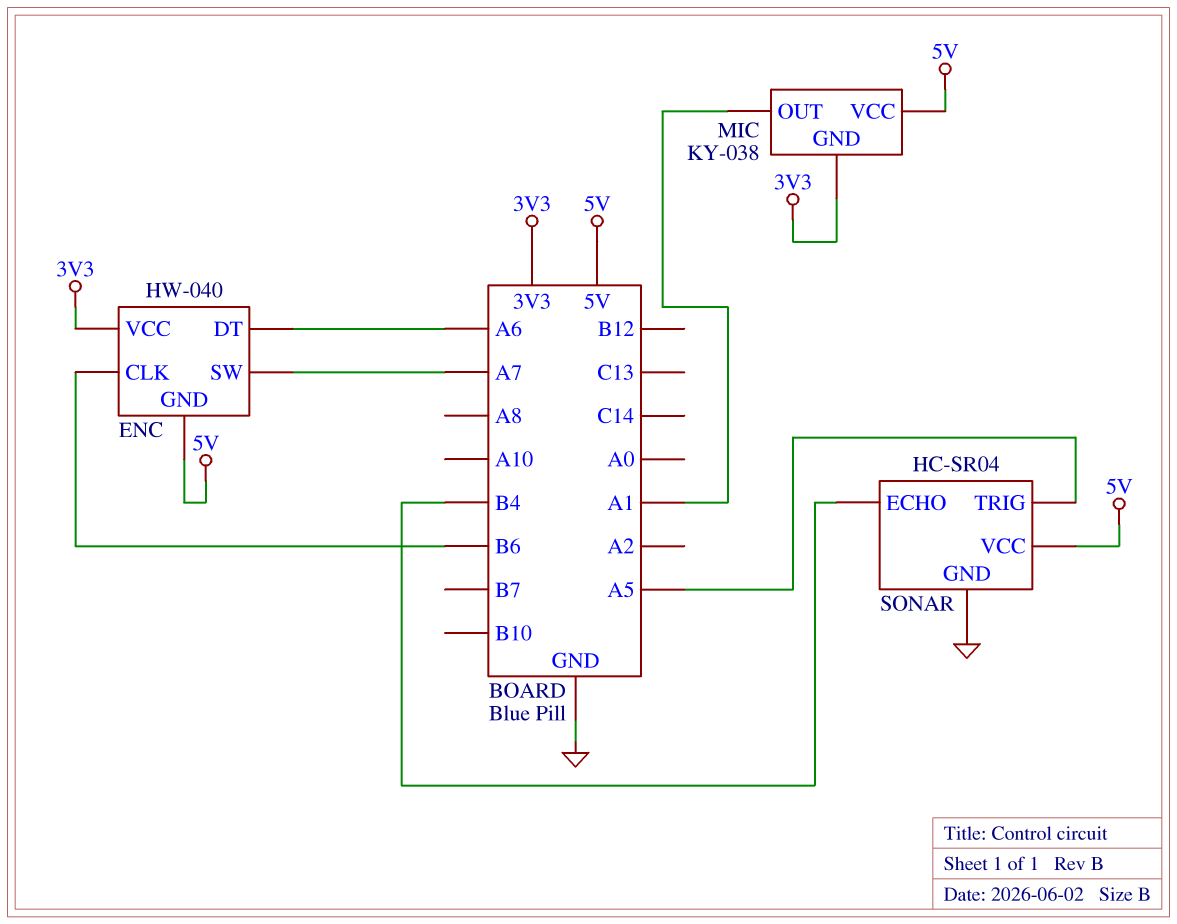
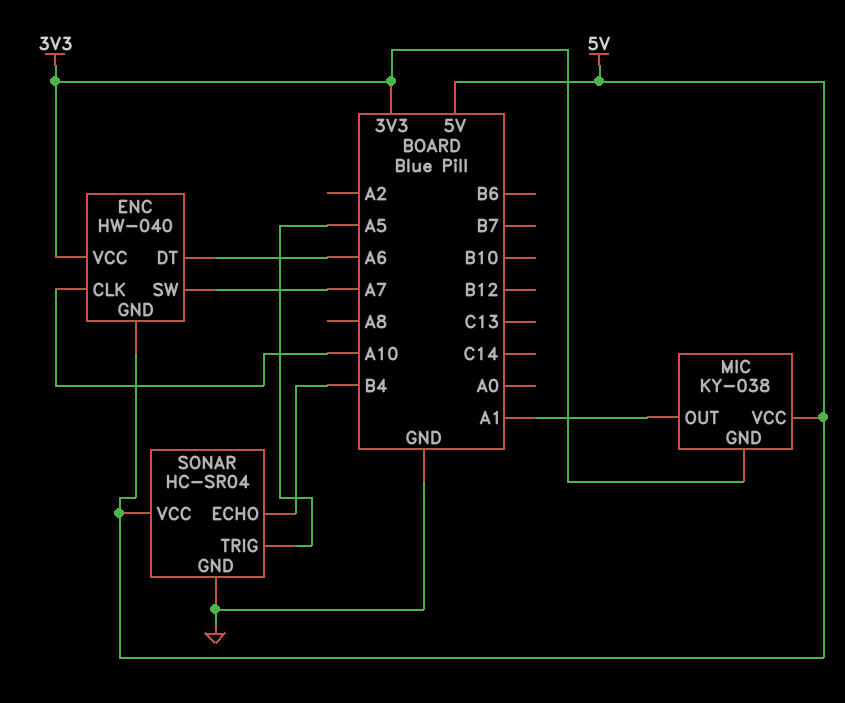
ENC pin CLK: B6 -> A10

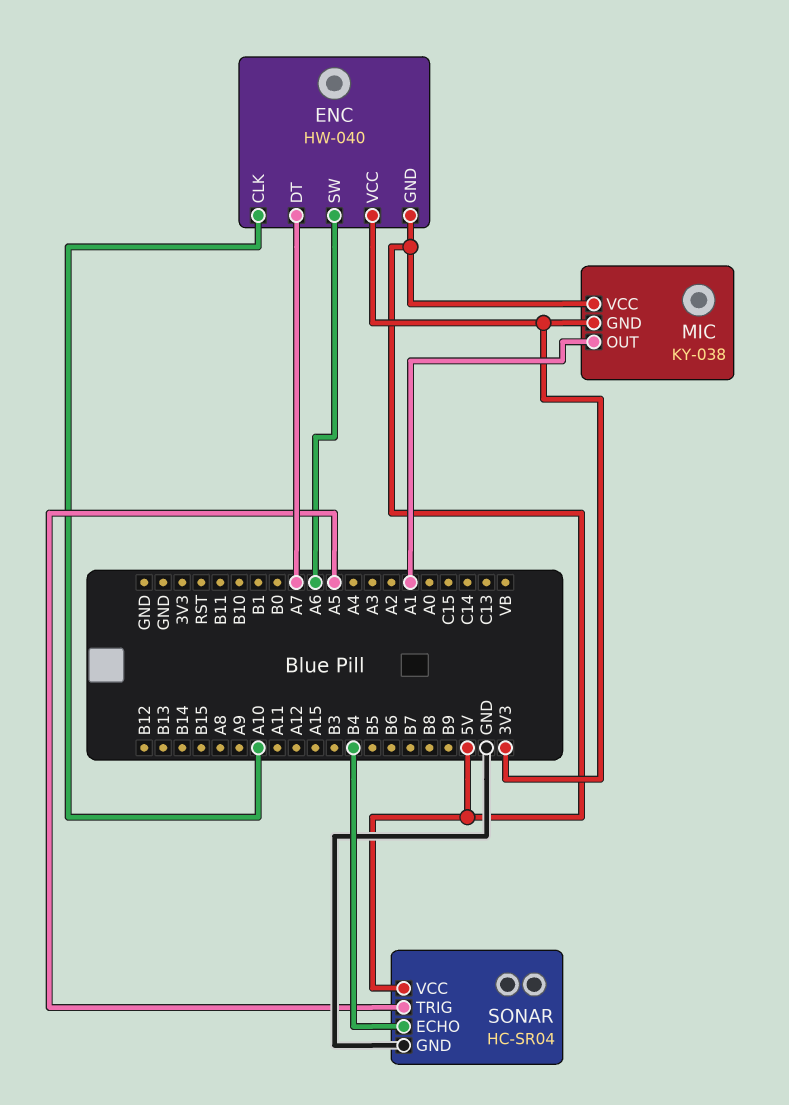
ENC pin DT: A6 -> A7
ENC pin SW: A7 -> A6

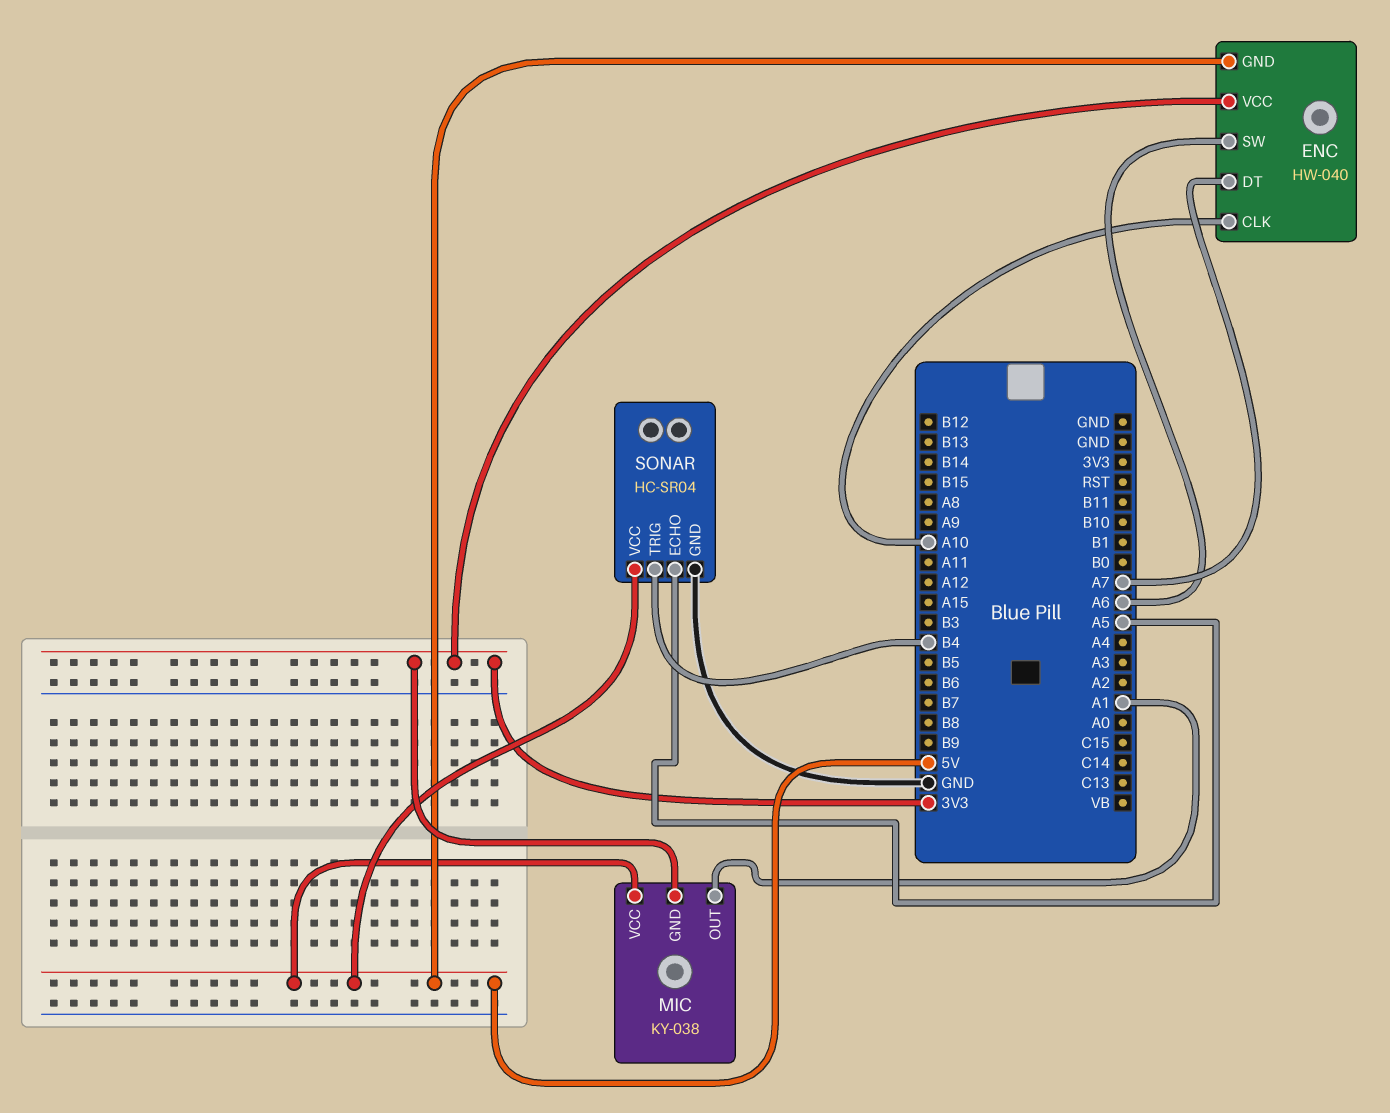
SONAR pin ECHO: B4 -> A5
SONAR pin TRIG: A5 -> B4

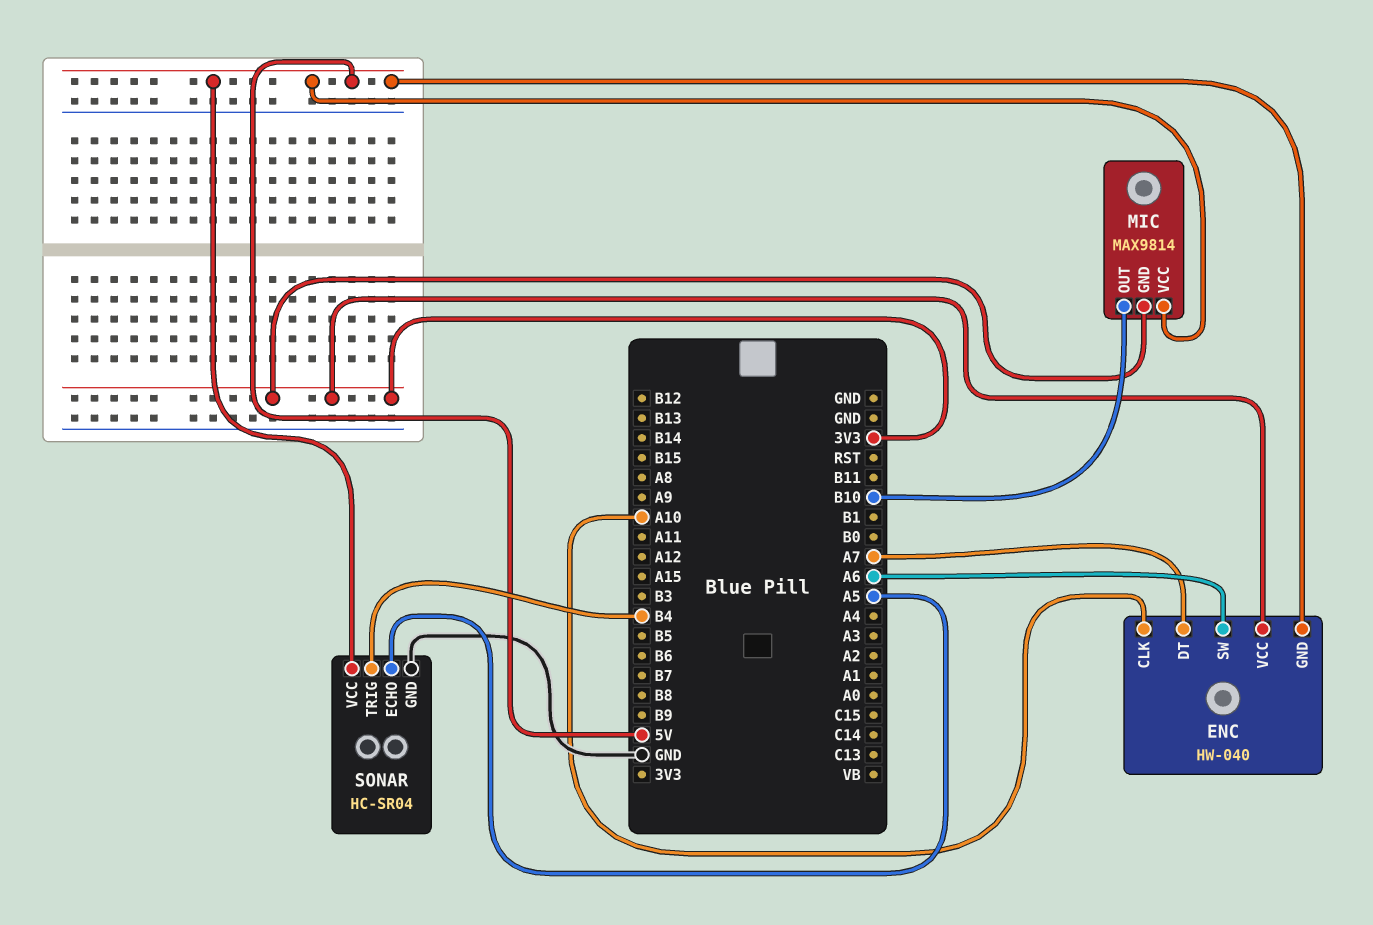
MIC: KY-038 -> MAX9814
MIC pin OUT: A1 -> B10

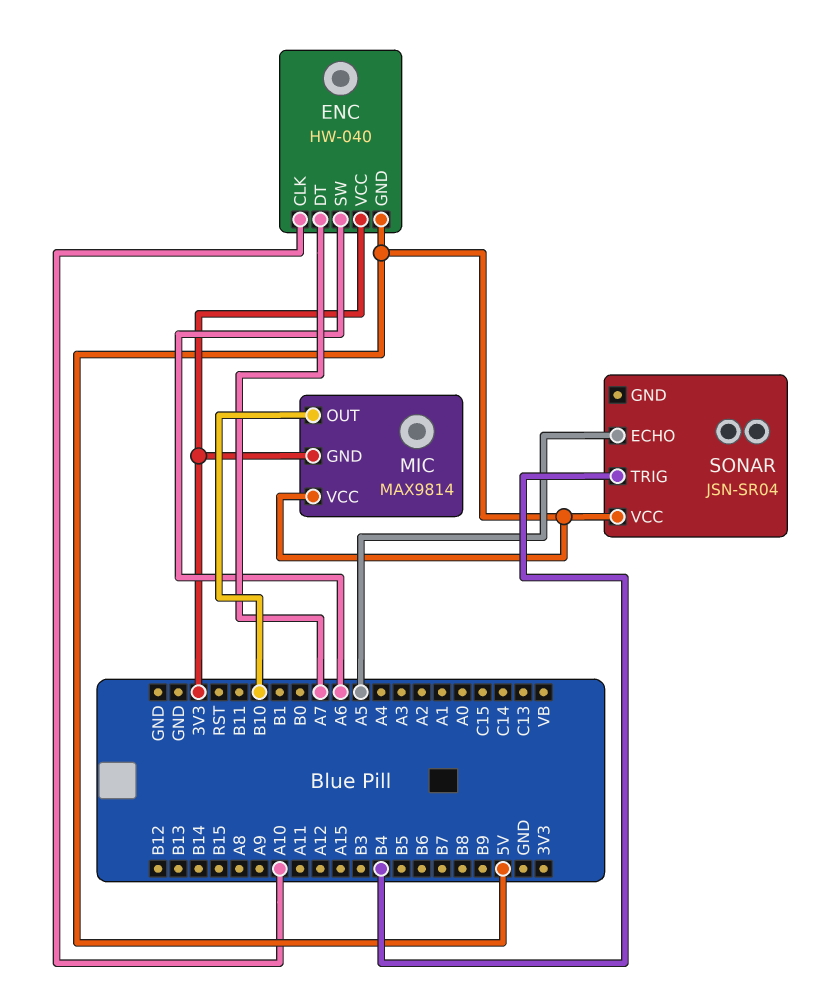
SONAR: HC-SR04 -> JSN-SR04
SONAR pin GND: GND -> none

